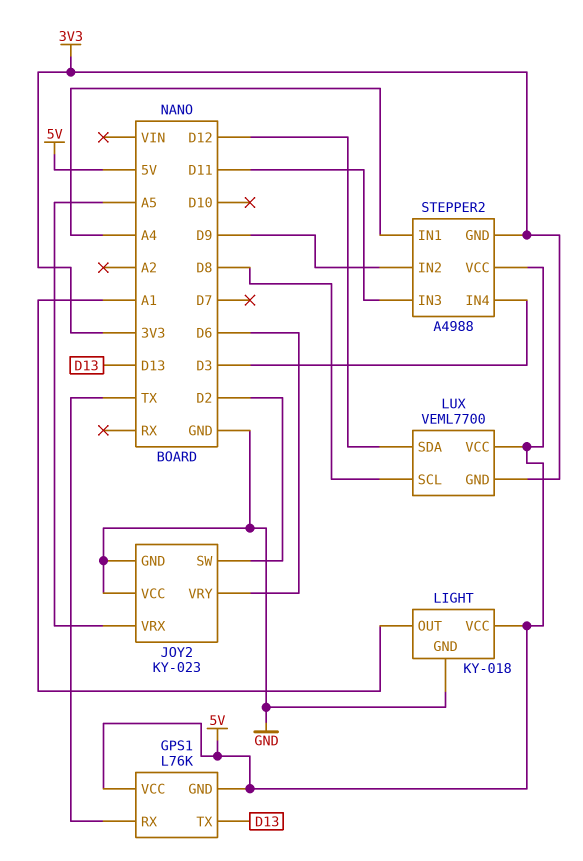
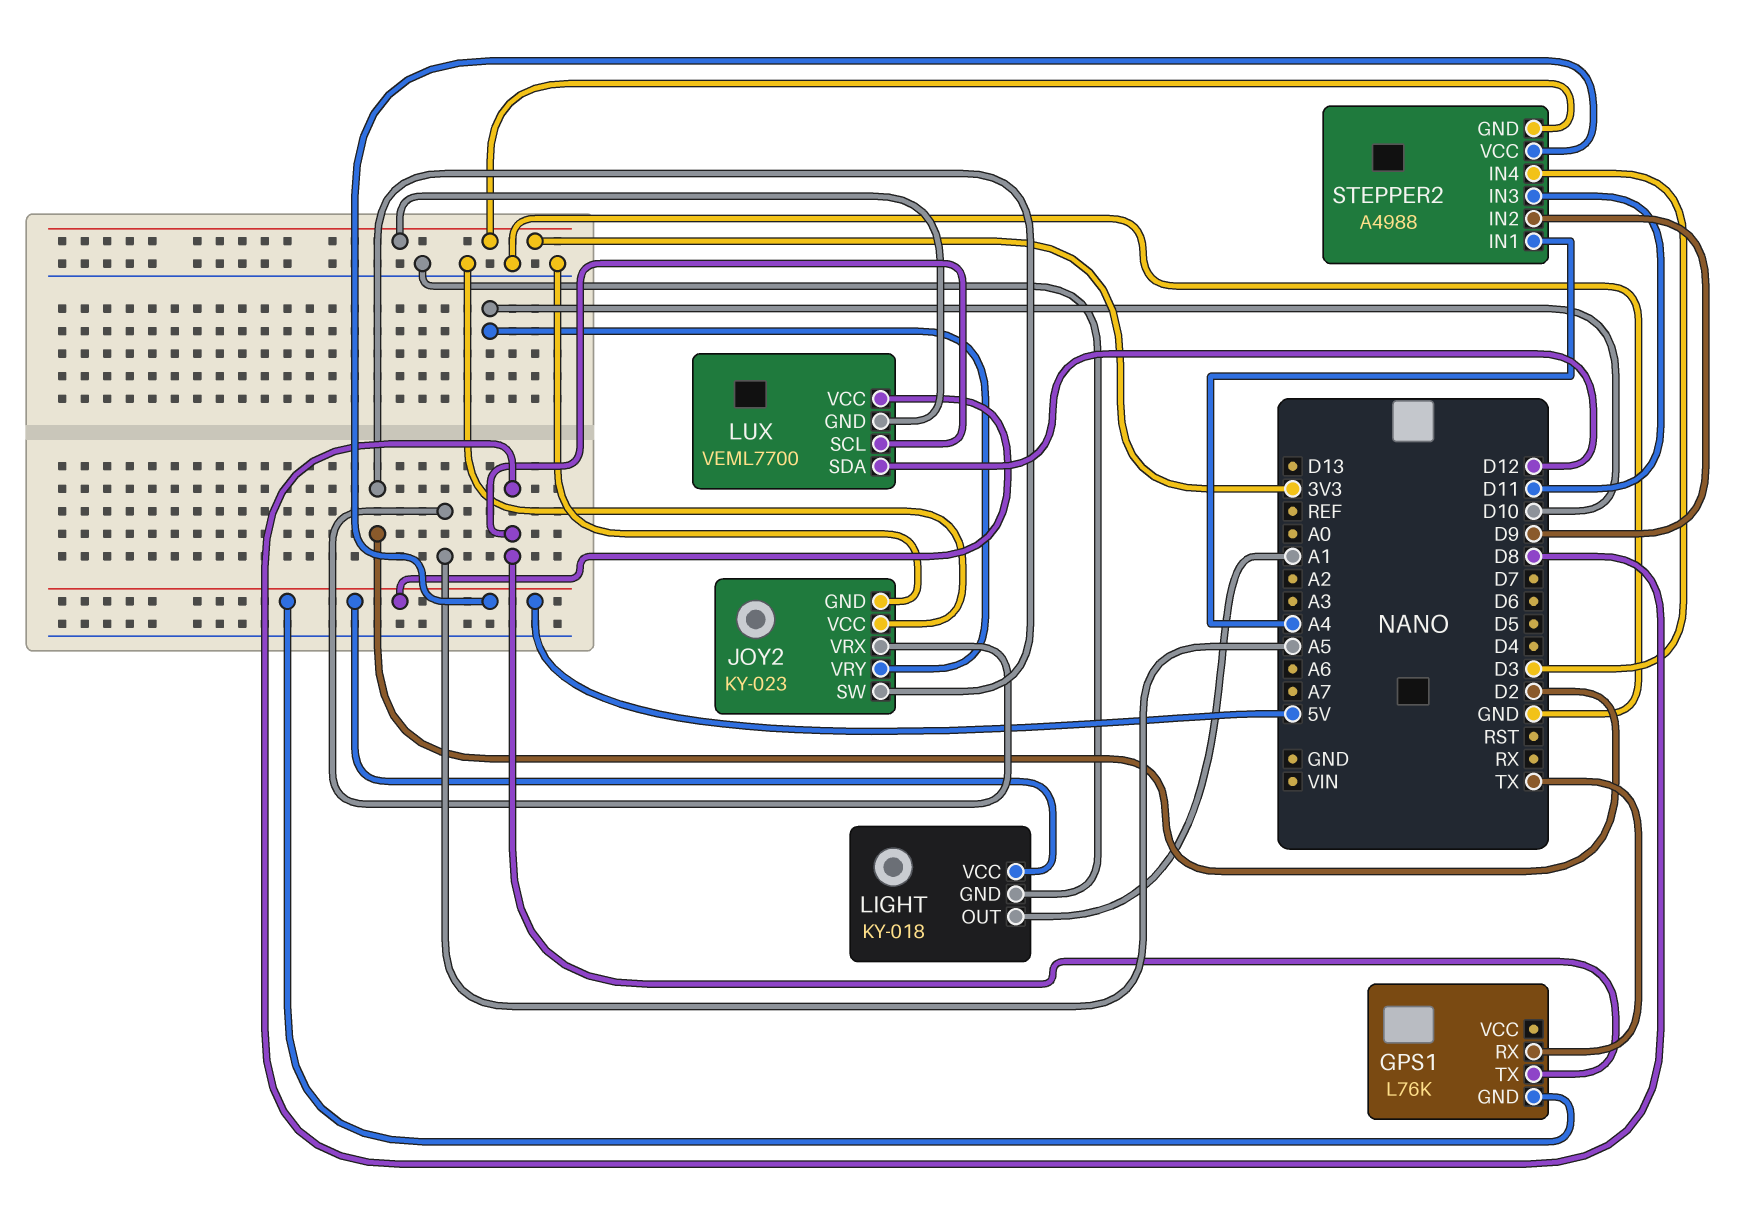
GPS1 pin TX: D13 -> D8
GPS1 pin VCC: 5V -> none
JOY2 pin VRY: D6 -> D10

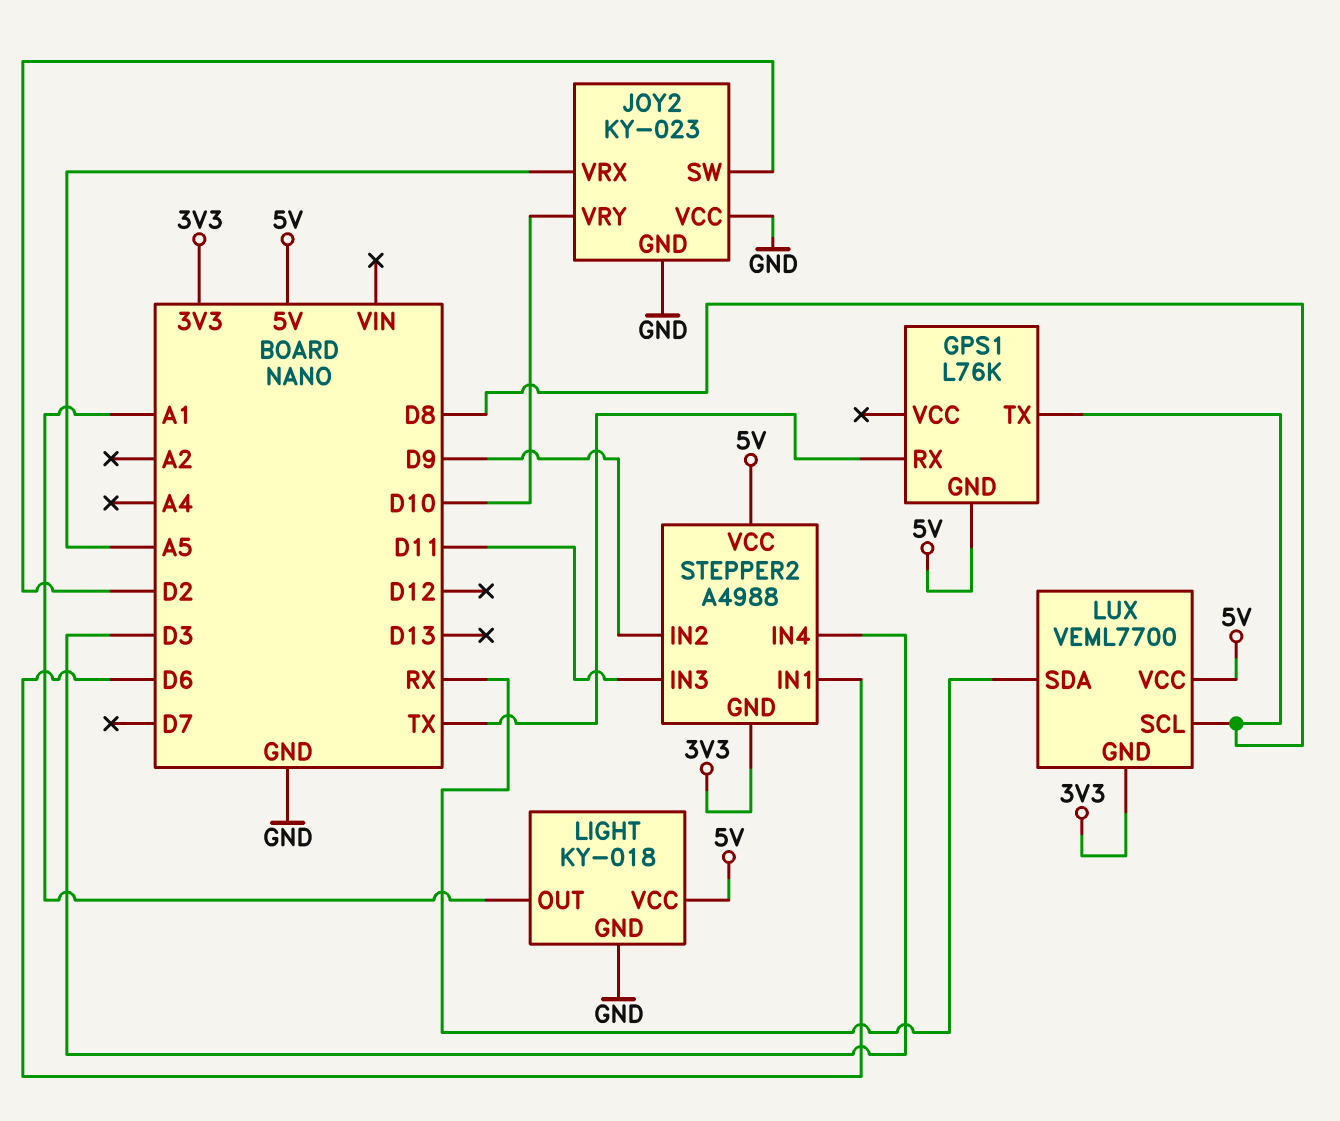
LUX pin SDA: D12 -> RX
STEPPER2 pin IN1: A4 -> D6

